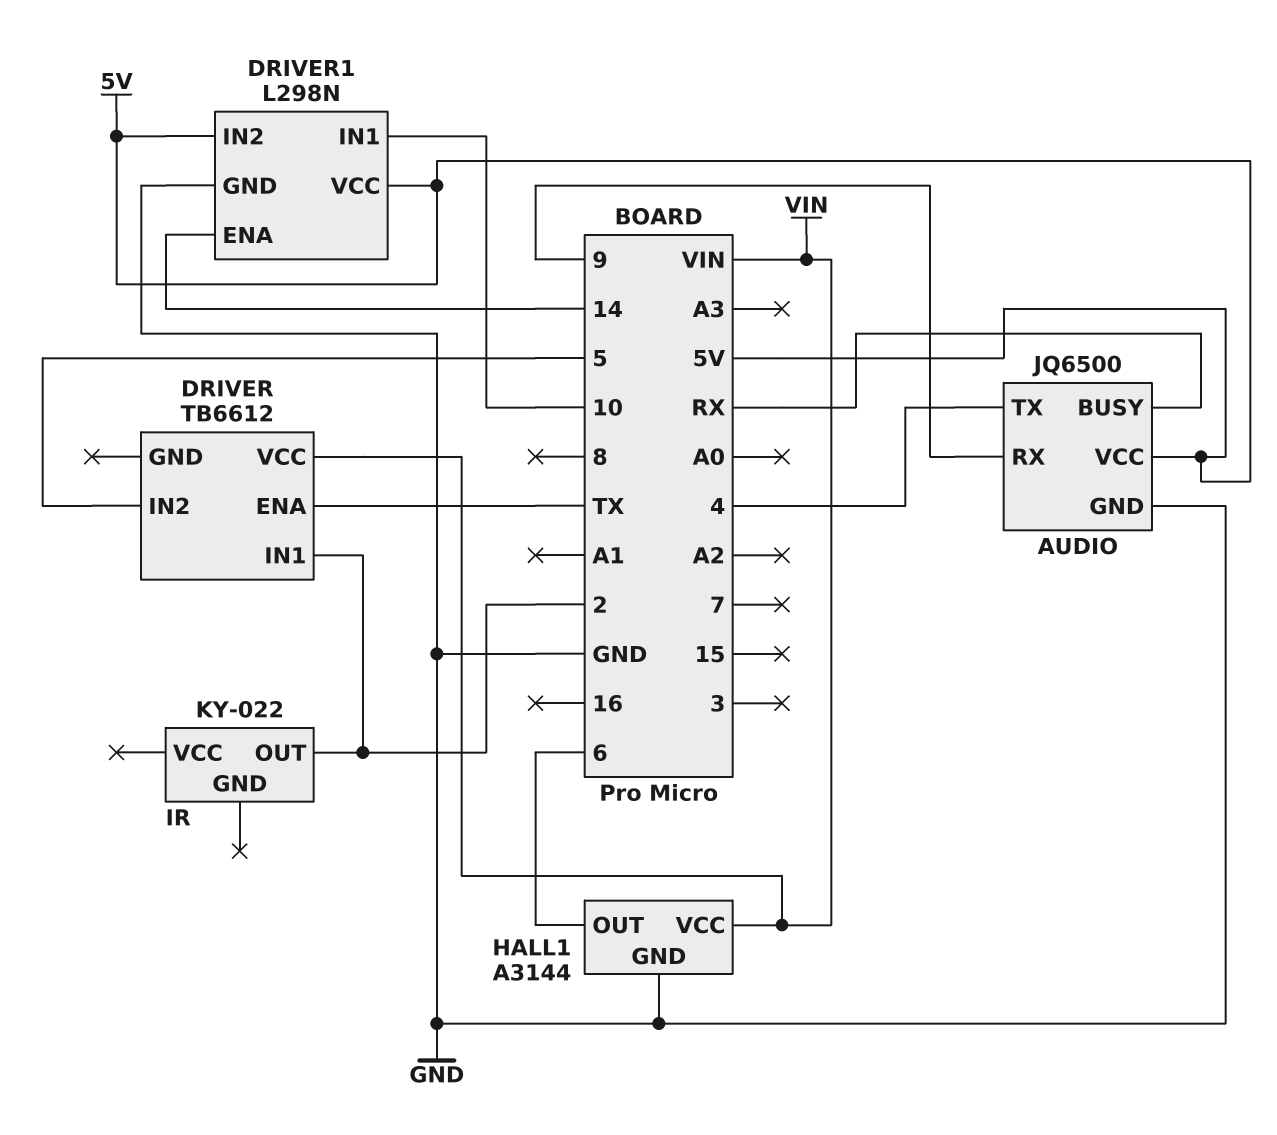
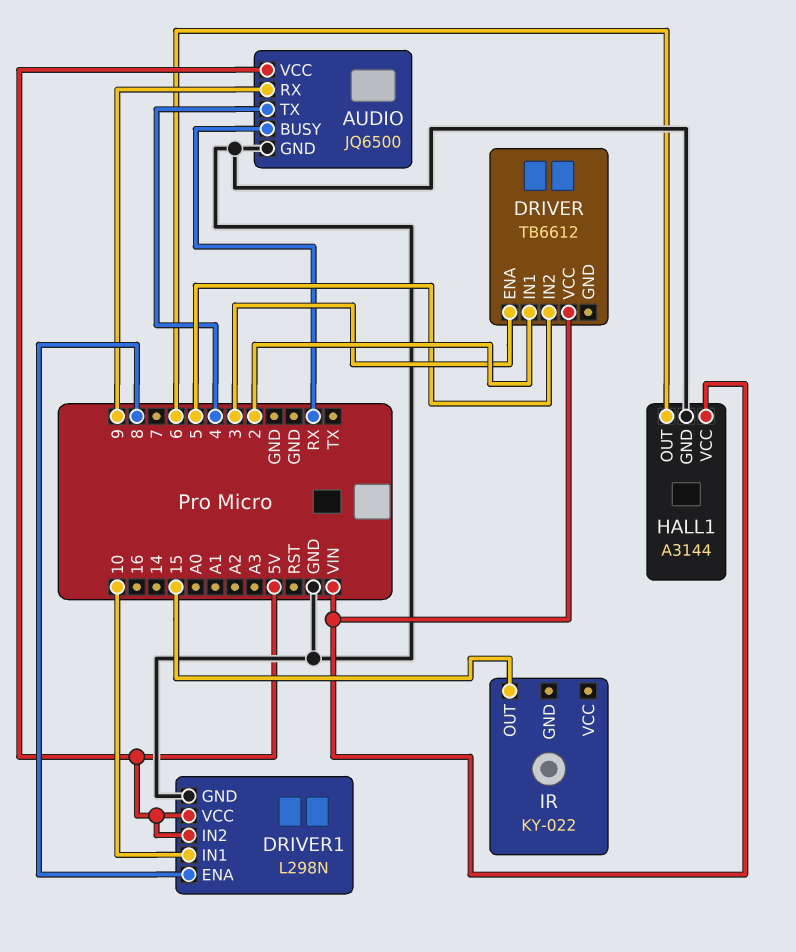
DRIVER pin ENA: TX -> 3
DRIVER1 pin ENA: 14 -> 8
IR pin OUT: 2 -> 15

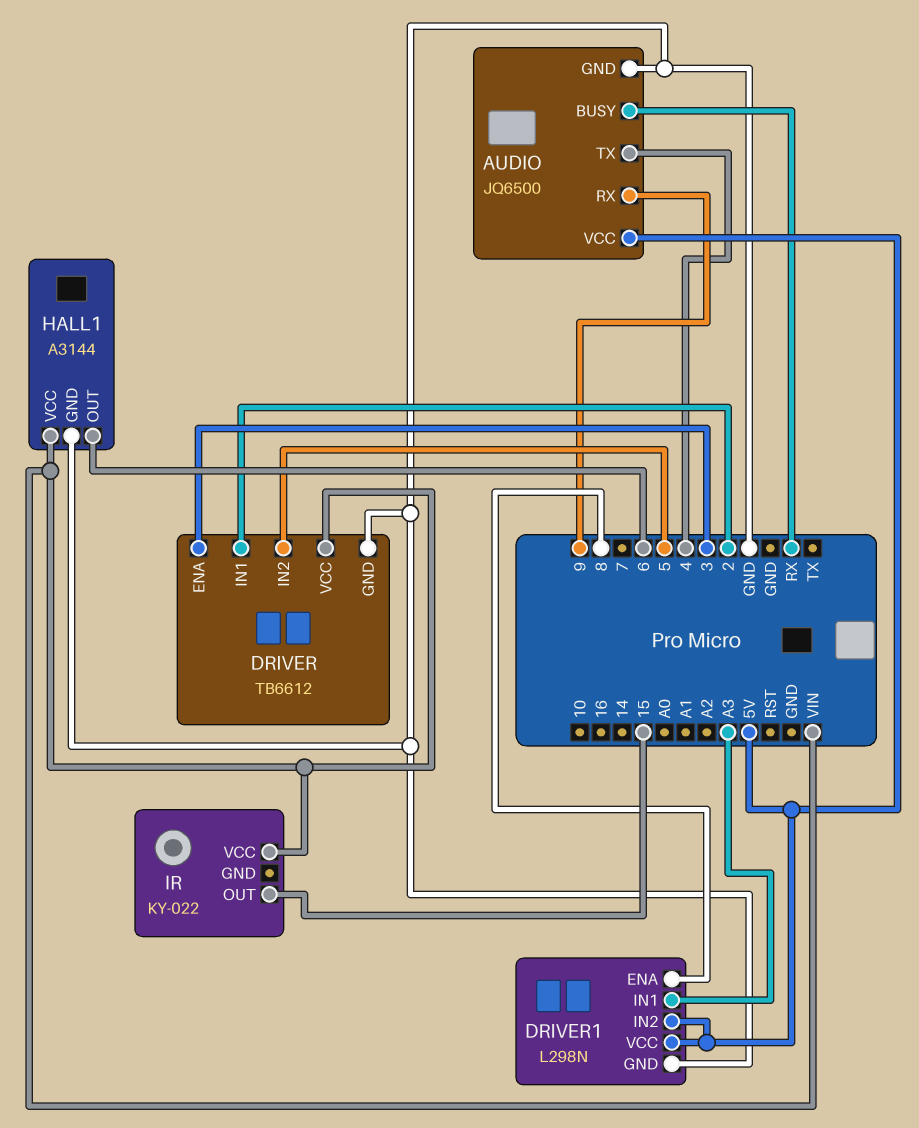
DRIVER pin GND: none -> GND
DRIVER1 pin IN1: 10 -> A3
IR pin VCC: none -> VIN

